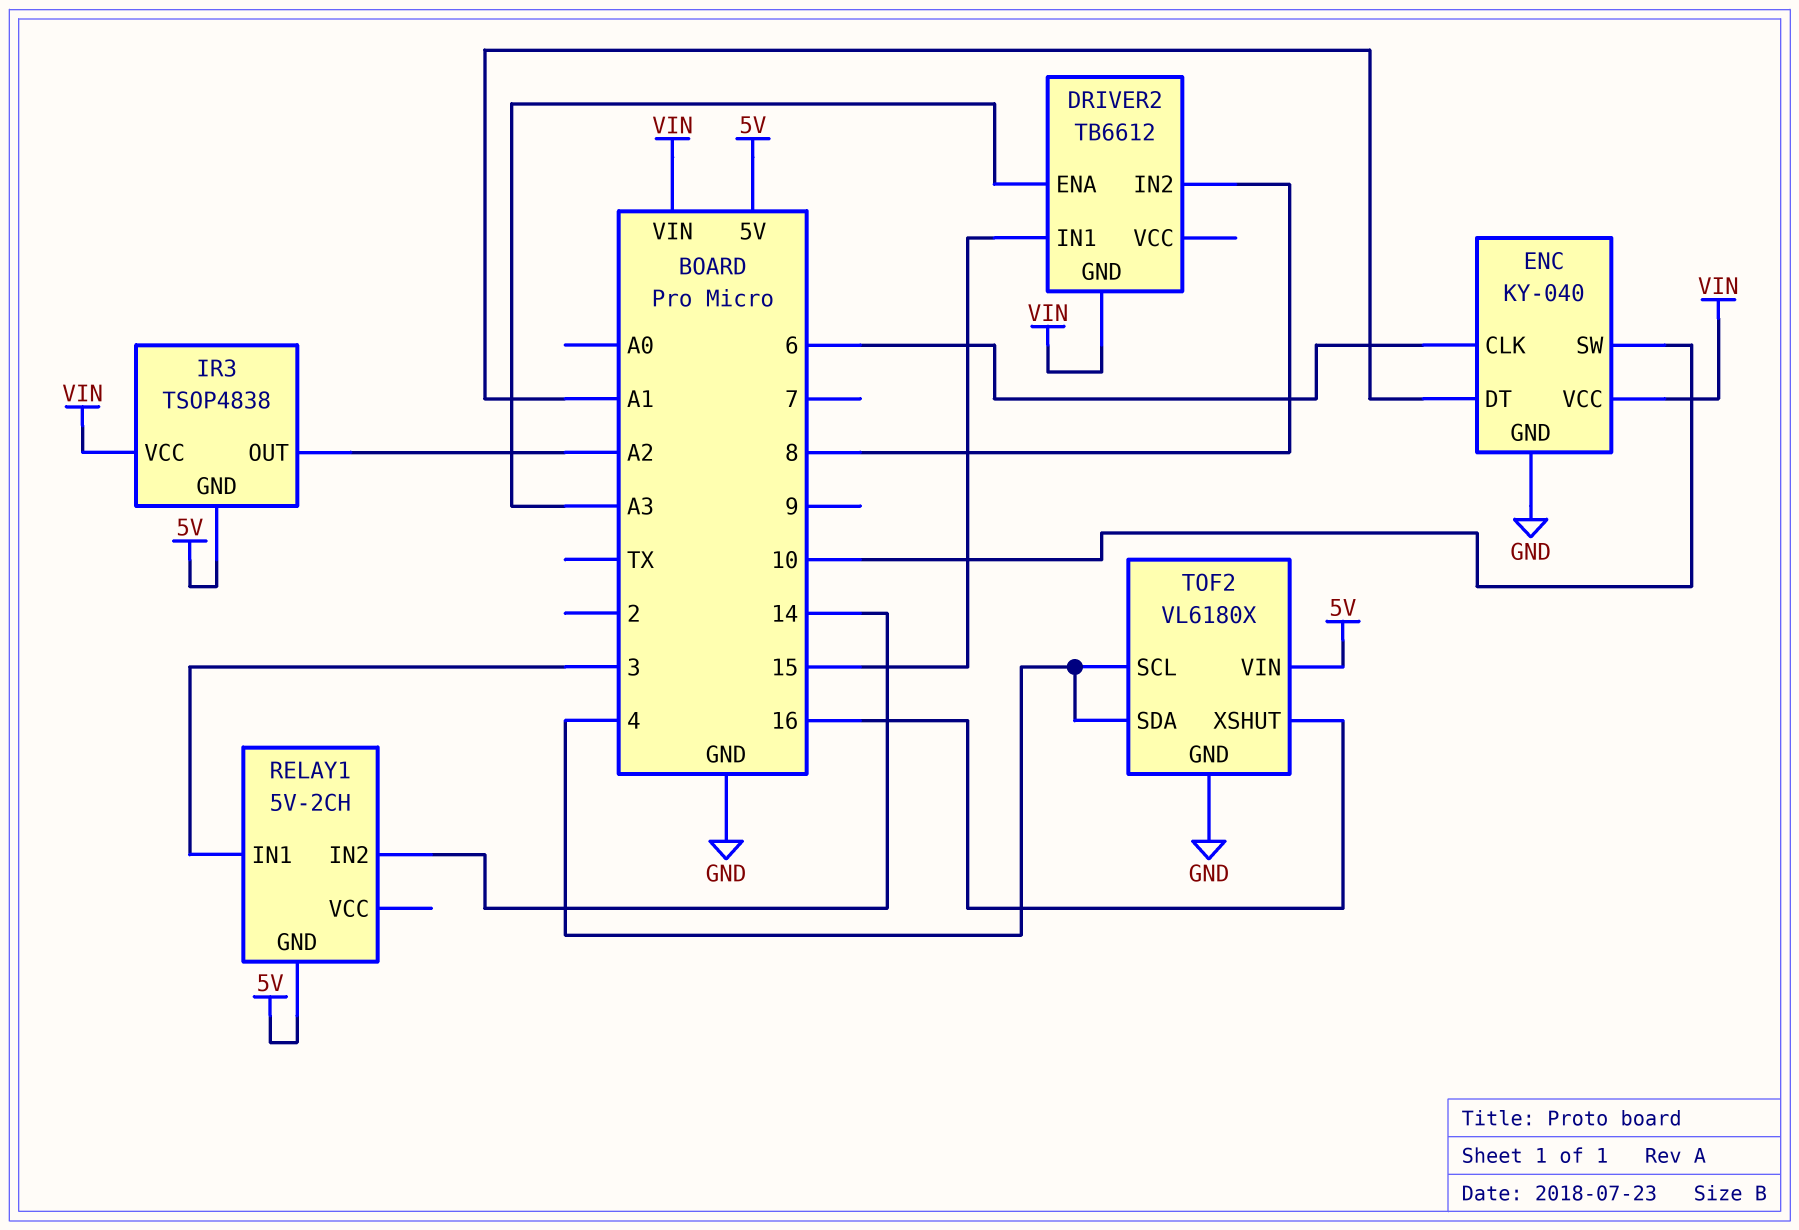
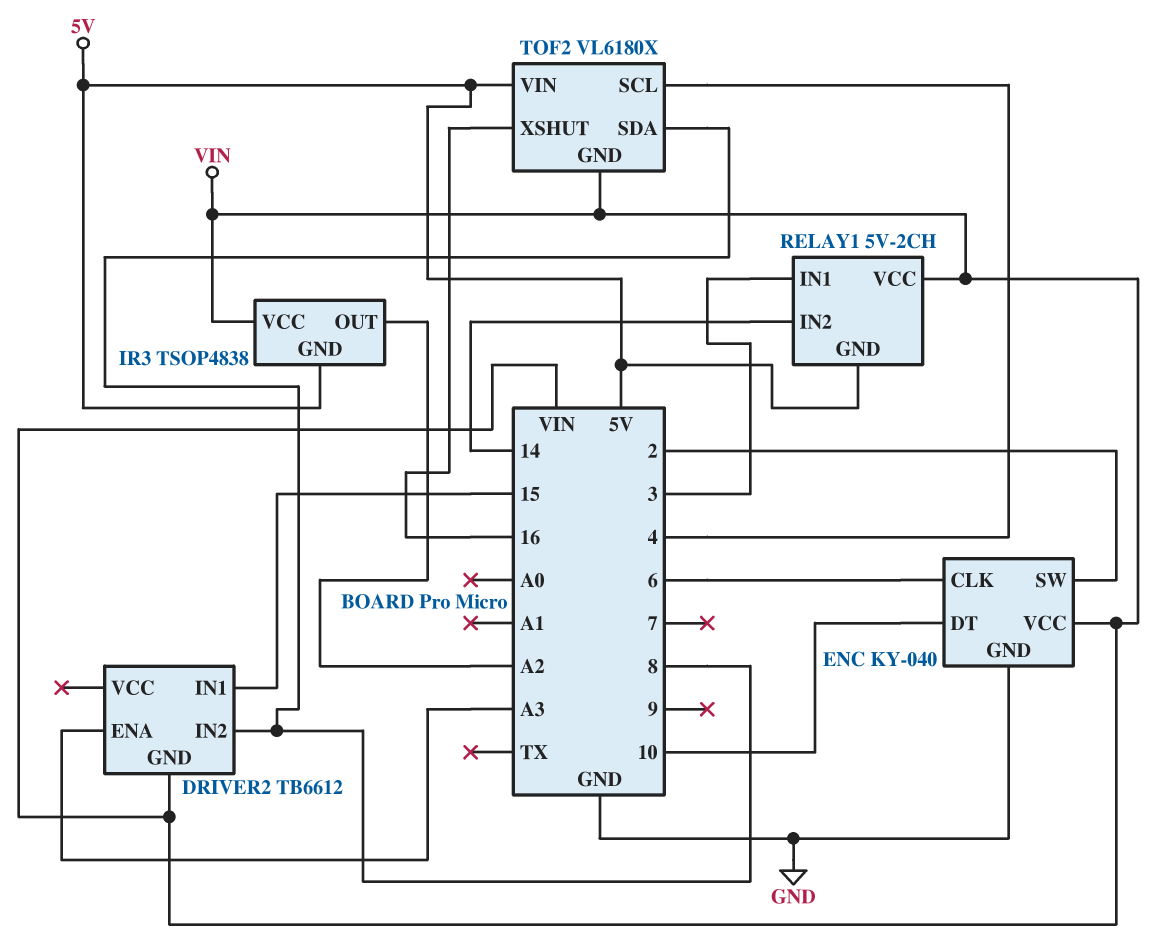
ENC pin DT: A1 -> 10
ENC pin SW: 10 -> 2
RELAY1 pin VCC: none -> VIN
TOF2 pin GND: GND -> VIN
TOF2 pin SDA: 4 -> 8

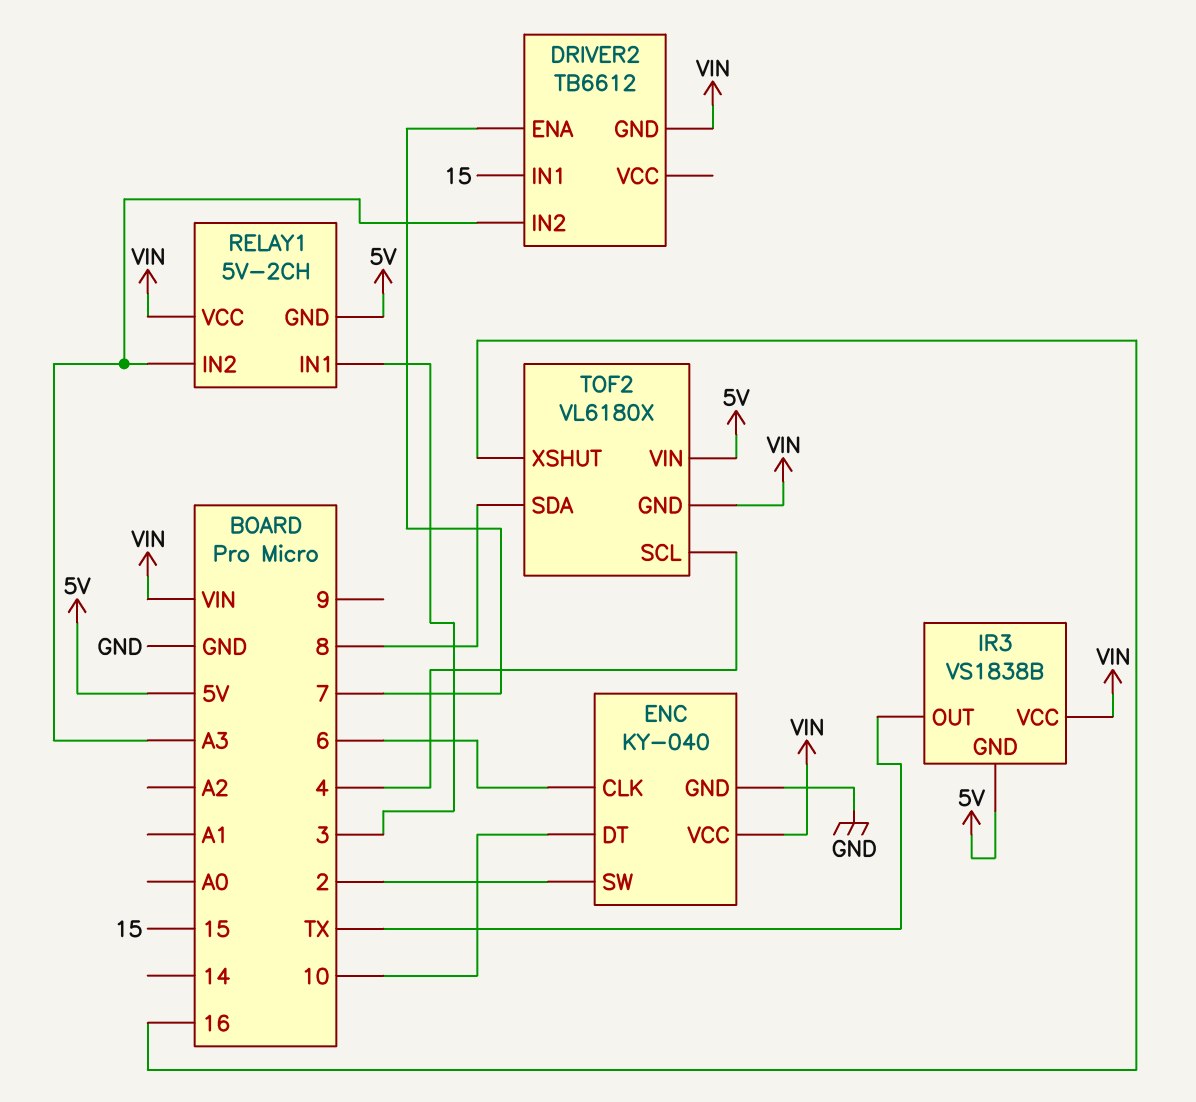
DRIVER2 pin ENA: A3 -> 7
DRIVER2 pin IN2: 8 -> A3
IR3: TSOP4838 -> VS1838B
IR3 pin OUT: A2 -> TX
RELAY1 pin IN2: 14 -> A3

